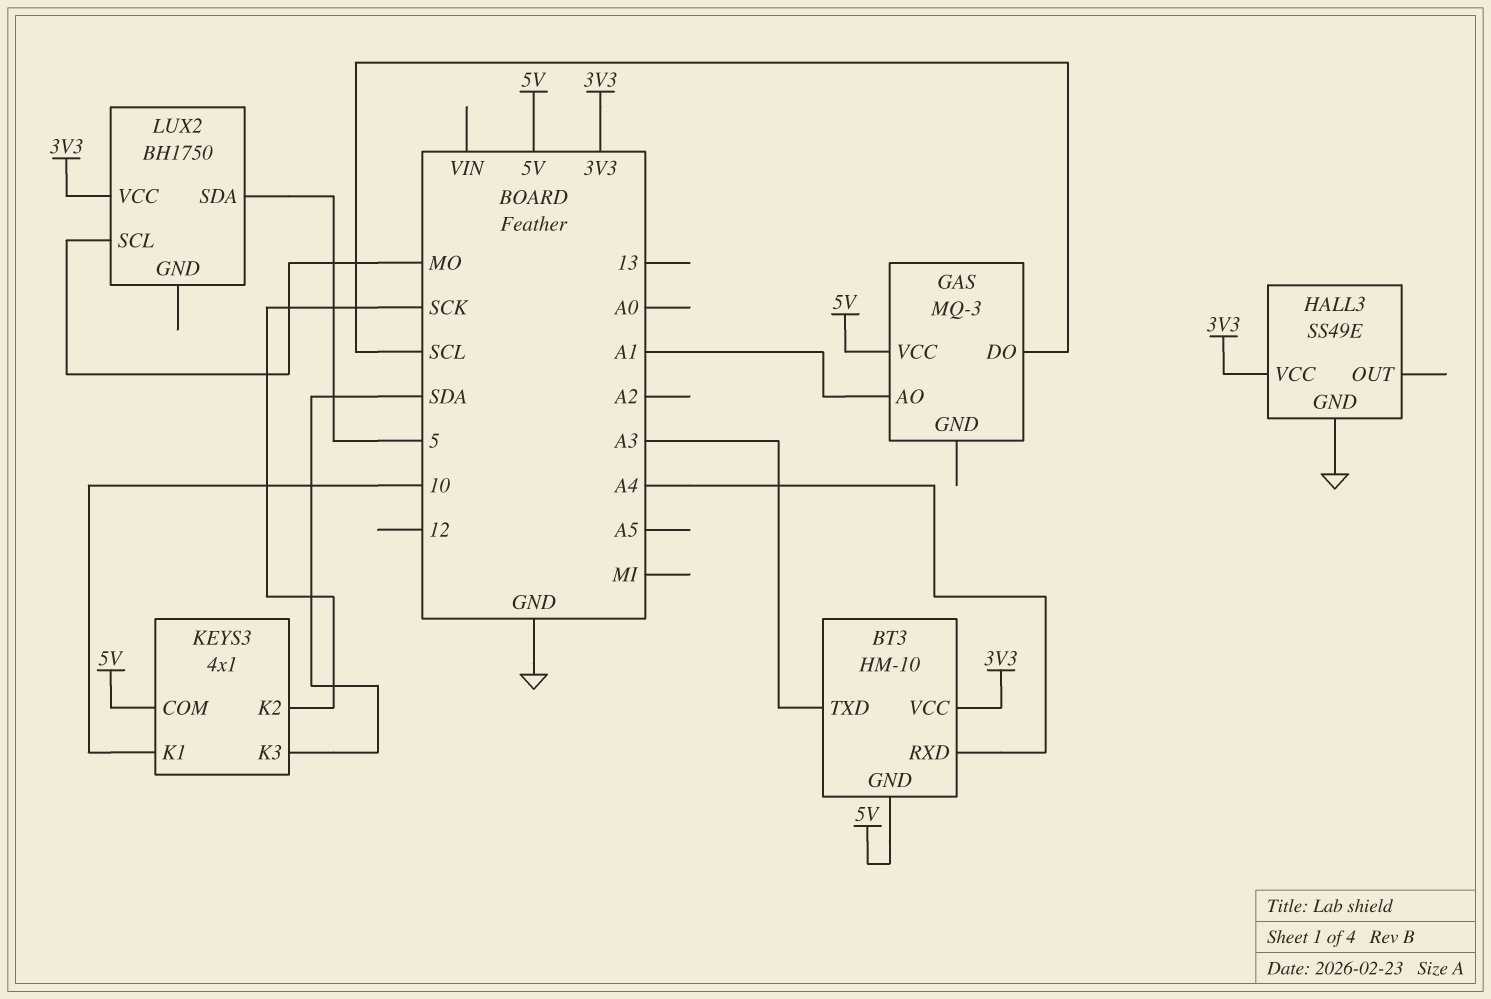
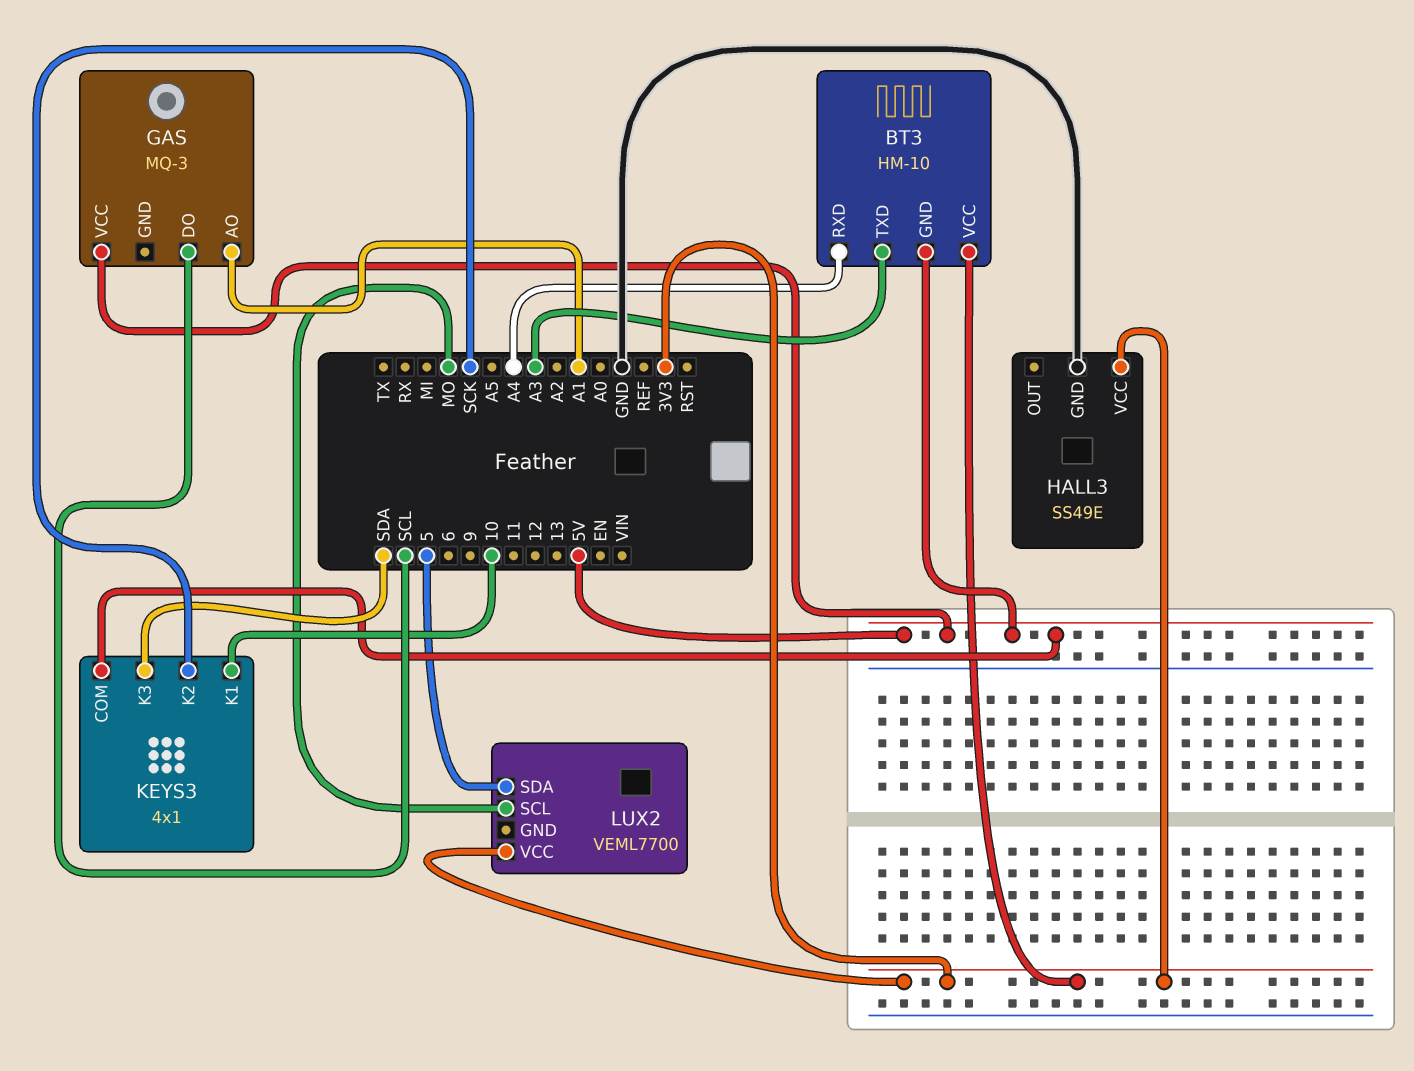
LUX2: BH1750 -> VEML7700

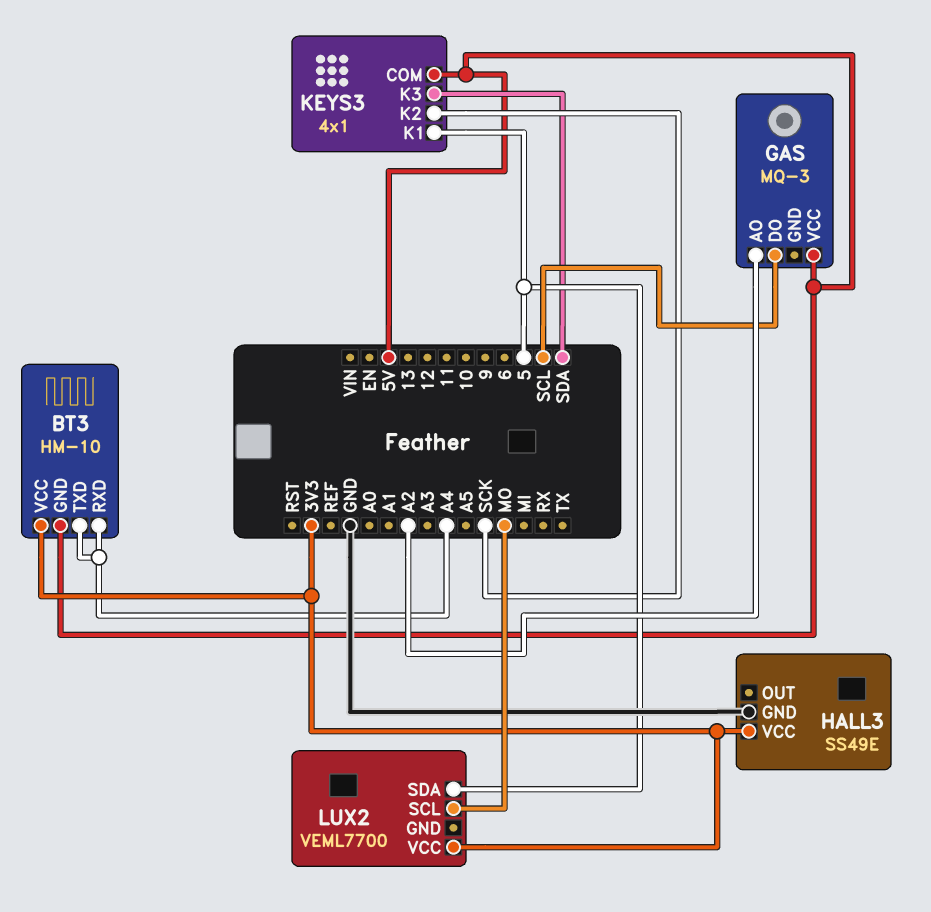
BT3 pin TXD: A3 -> A4
GAS pin AO: A1 -> A2
KEYS3 pin K1: 10 -> 5

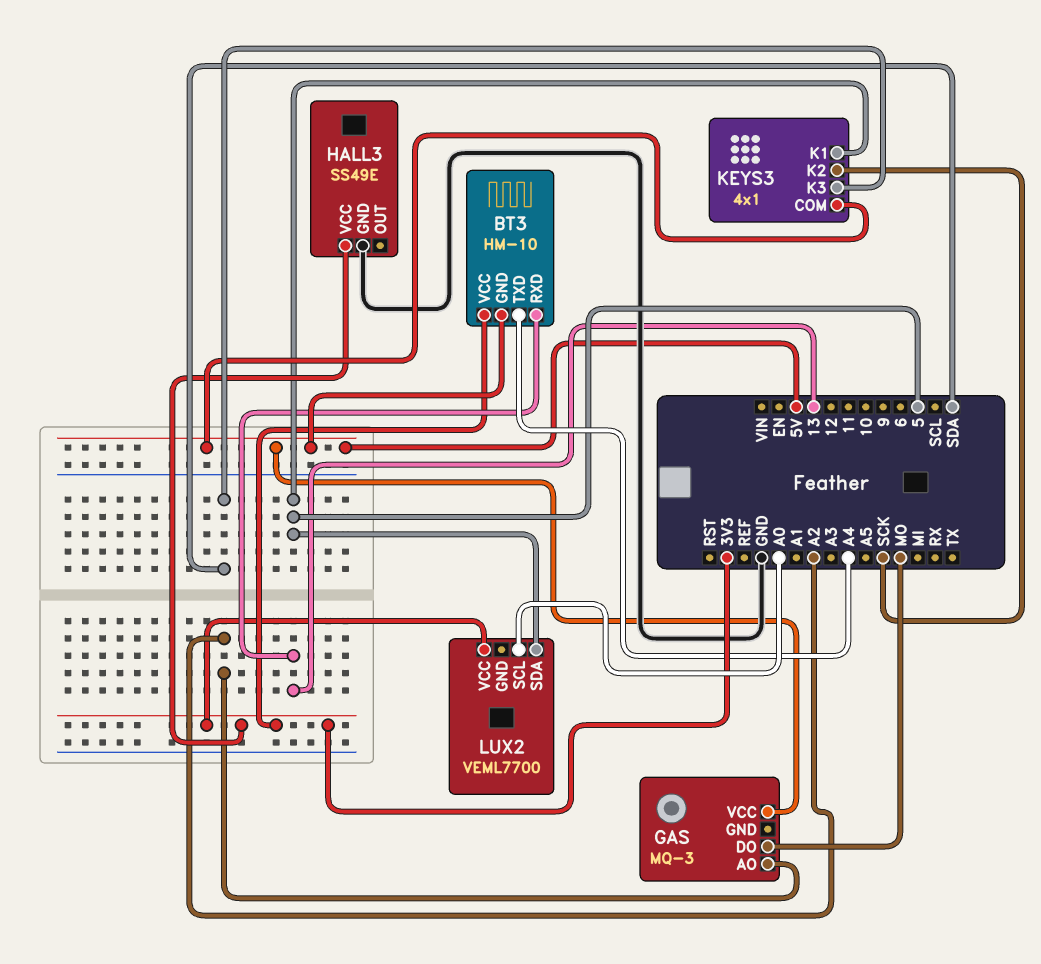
BT3 pin RXD: A4 -> 13
GAS pin DO: SCL -> MO
LUX2 pin SCL: MO -> A0

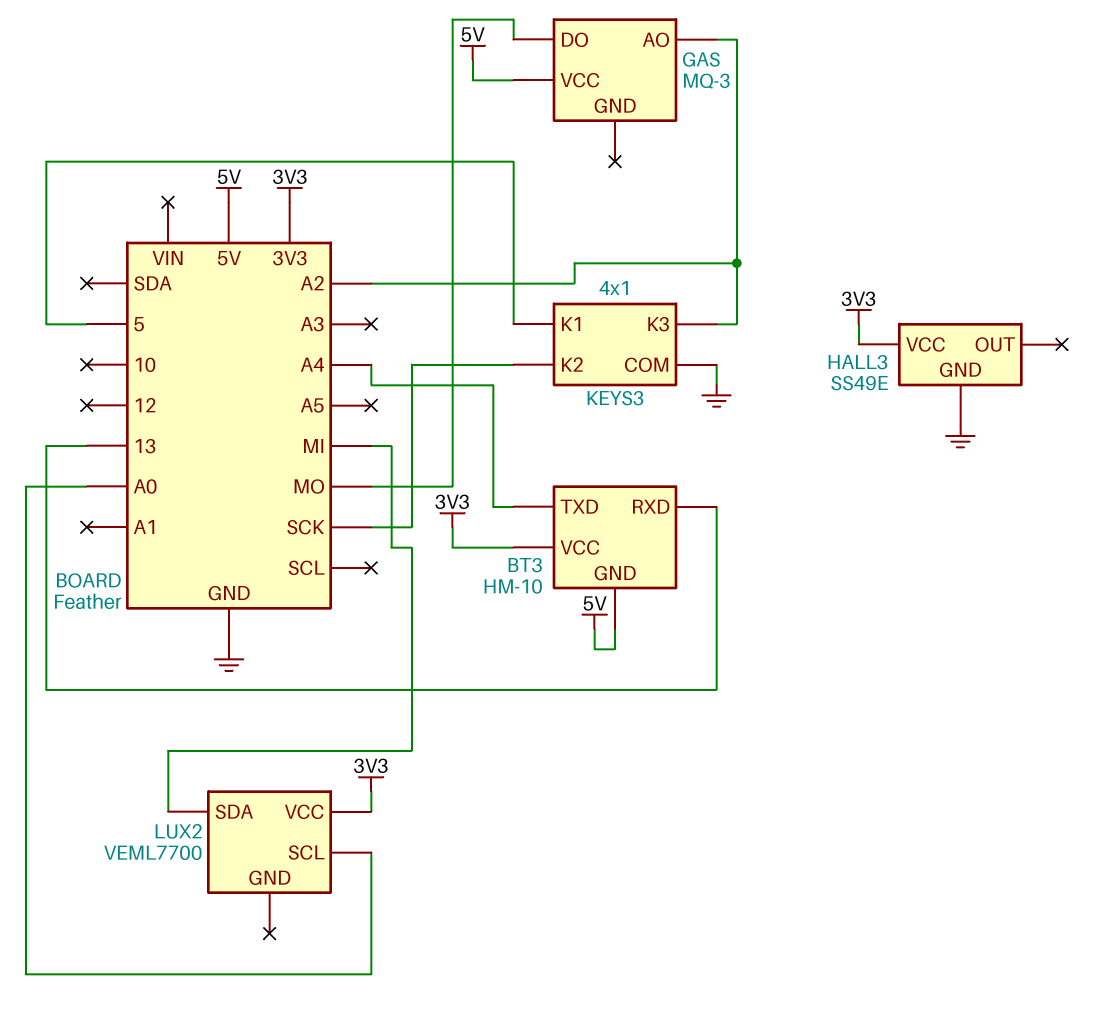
KEYS3 pin COM: 5V -> GND
KEYS3 pin K3: SDA -> A2
LUX2 pin SDA: 5 -> MI

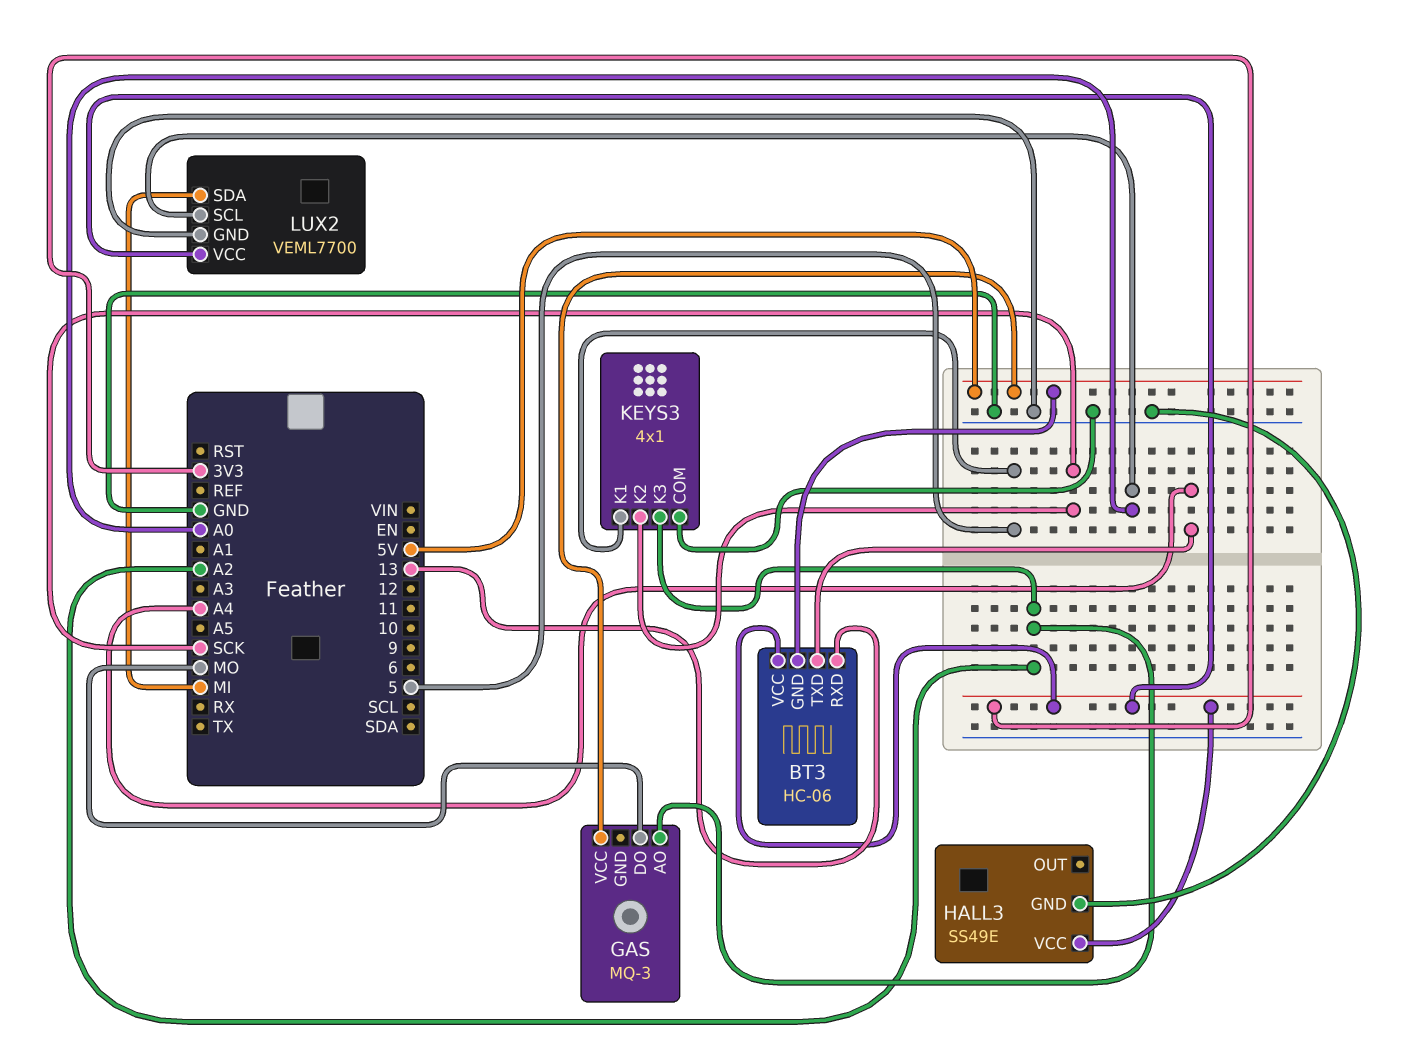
BT3: HM-10 -> HC-06
LUX2 pin GND: none -> GND

